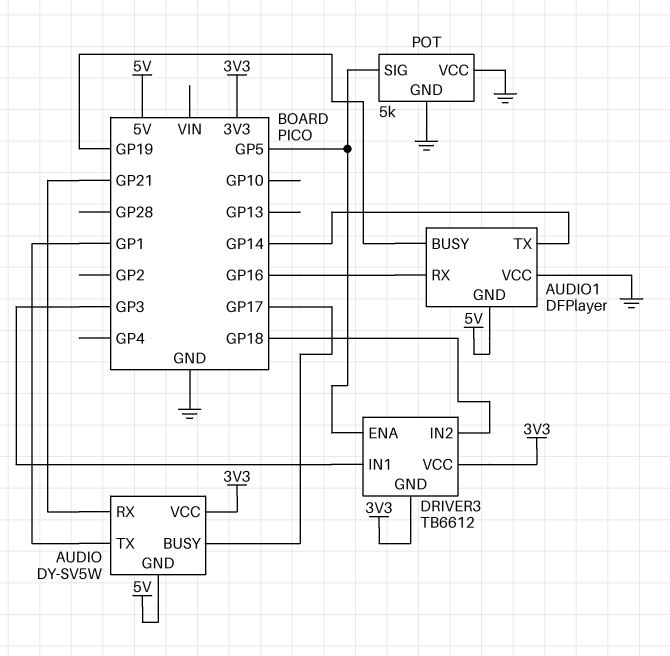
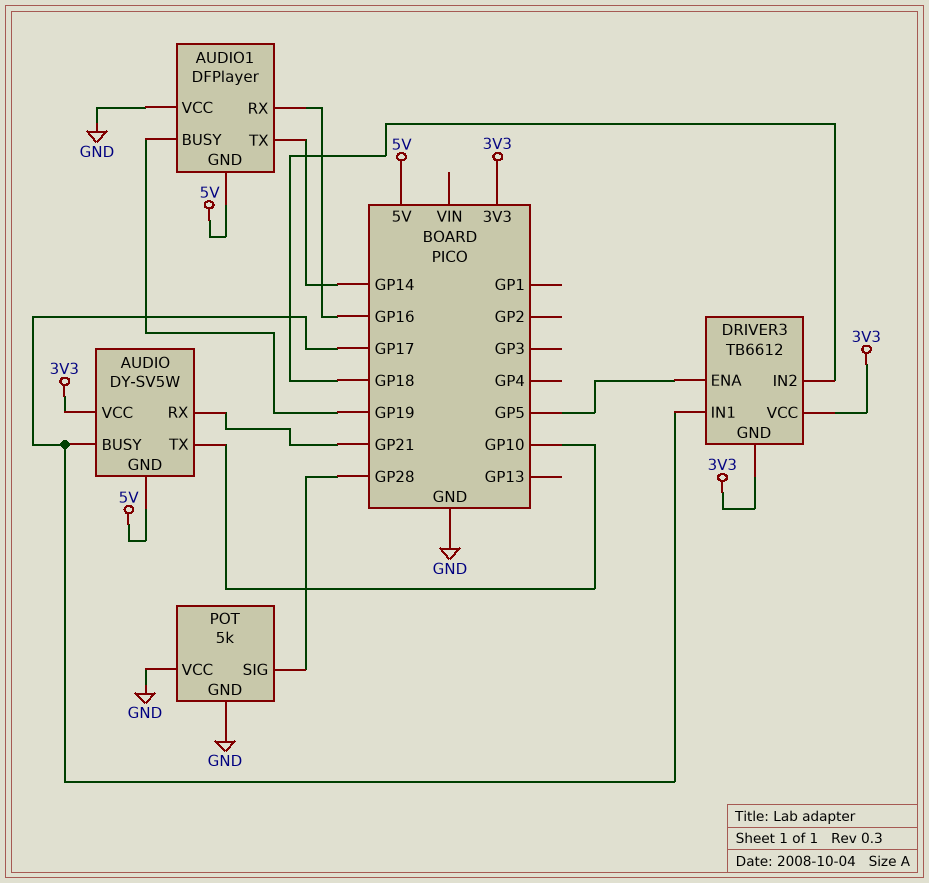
AUDIO pin TX: GP1 -> GP10
DRIVER3 pin IN1: GP3 -> GP17
POT pin SIG: GP5 -> GP28

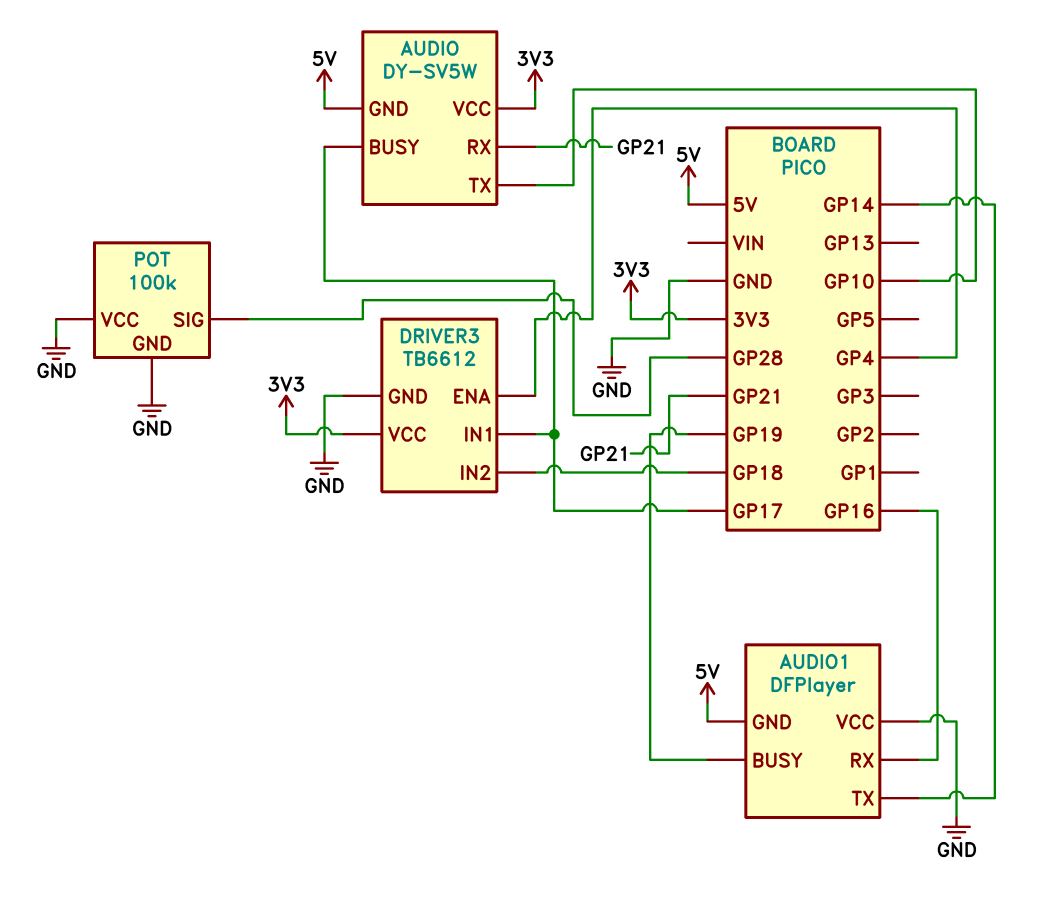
DRIVER3 pin ENA: GP5 -> GP4
DRIVER3 pin GND: 3V3 -> GND
POT: 5k -> 100k

